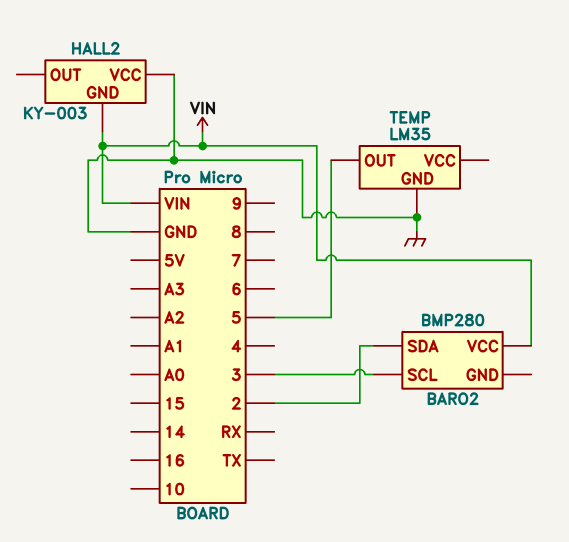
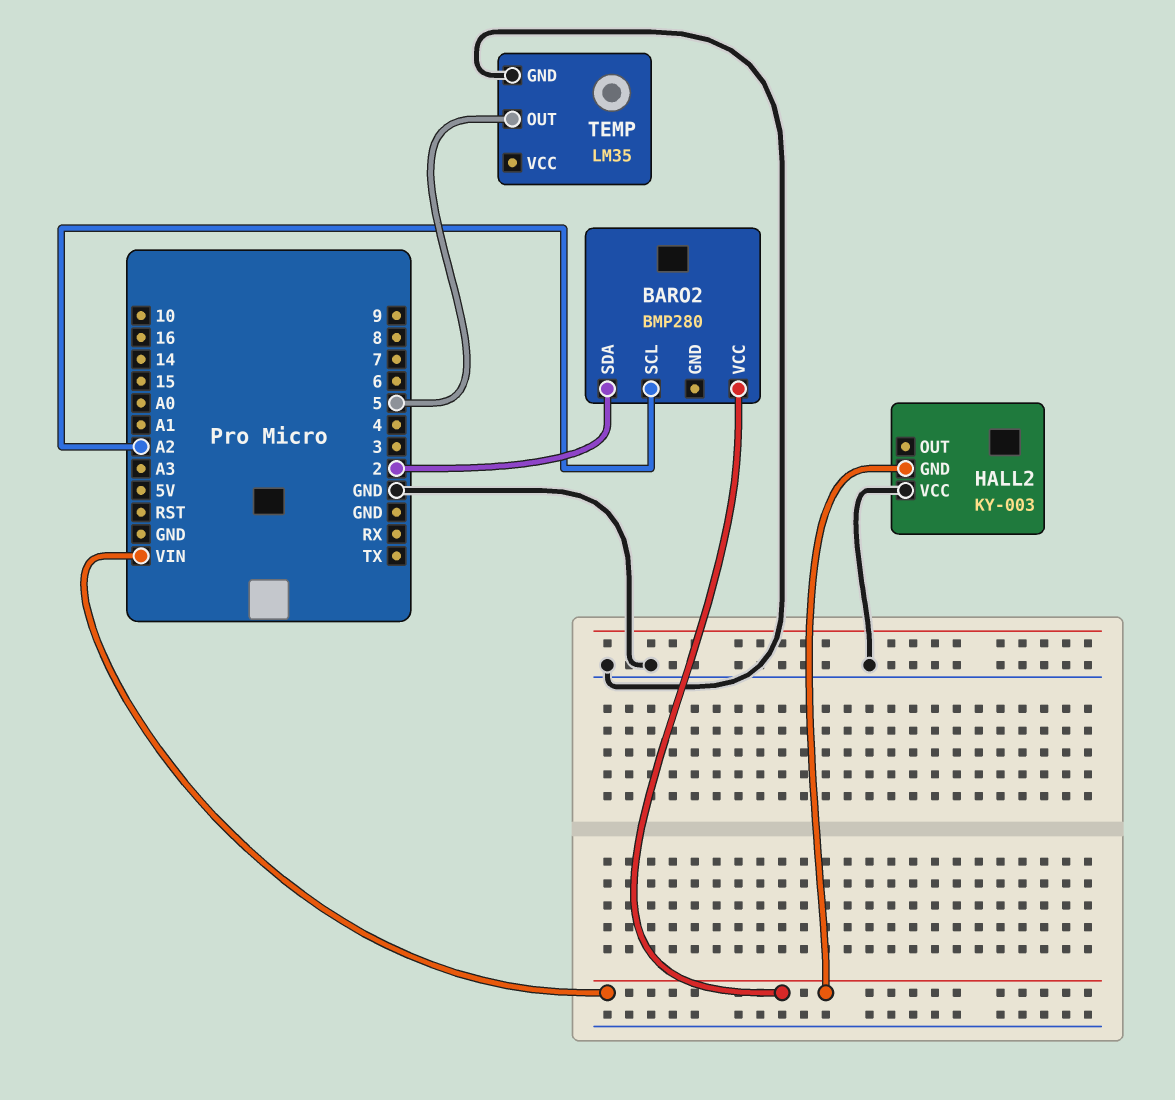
BARO2 pin SCL: 3 -> A2

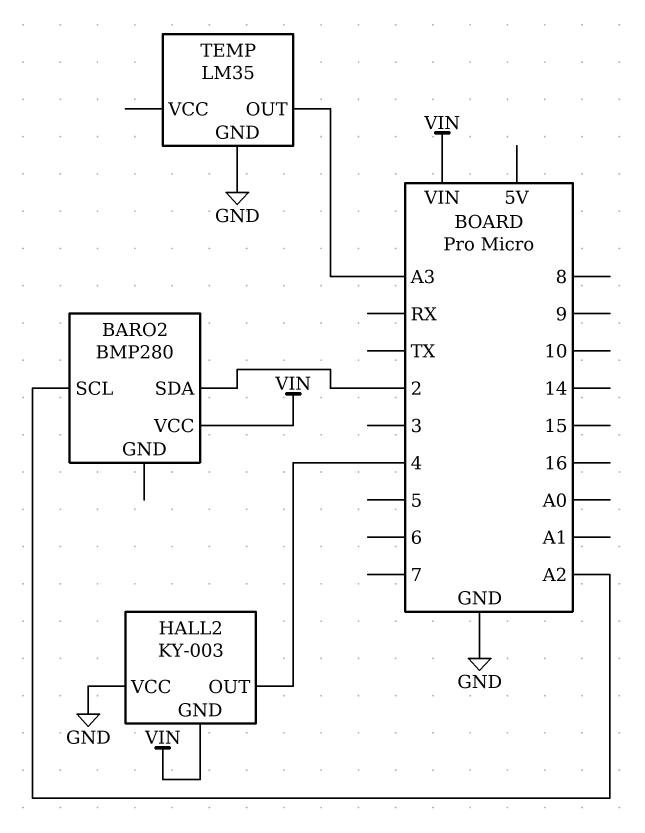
HALL2 pin OUT: none -> 4
TEMP pin OUT: 5 -> A3

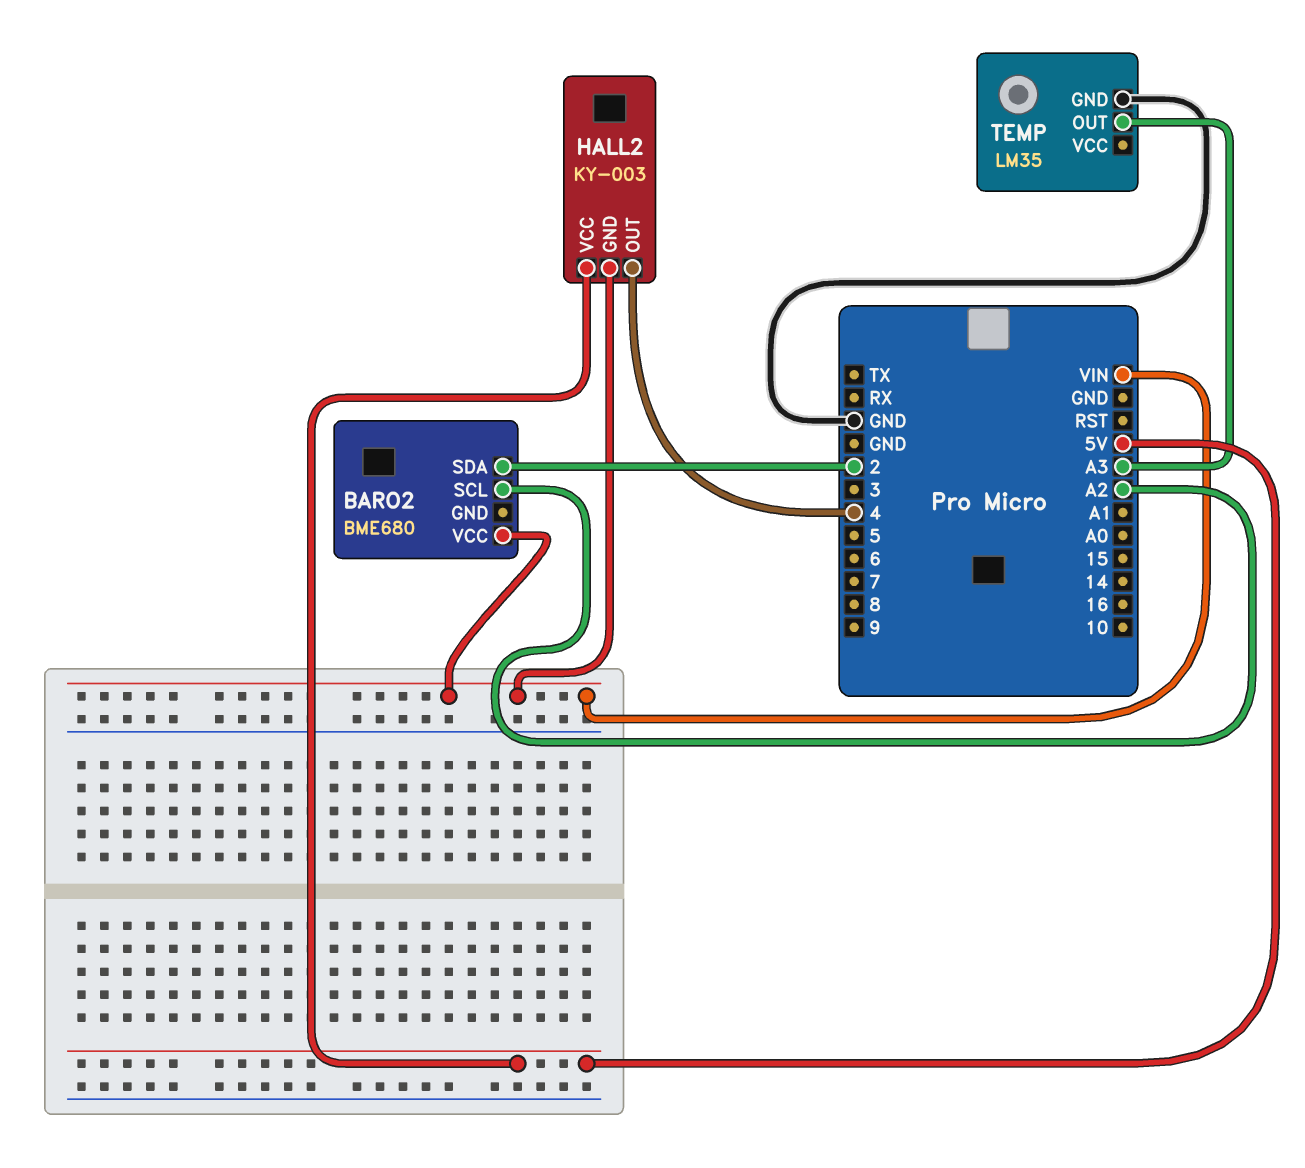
BARO2: BMP280 -> BME680
HALL2 pin VCC: GND -> 5V

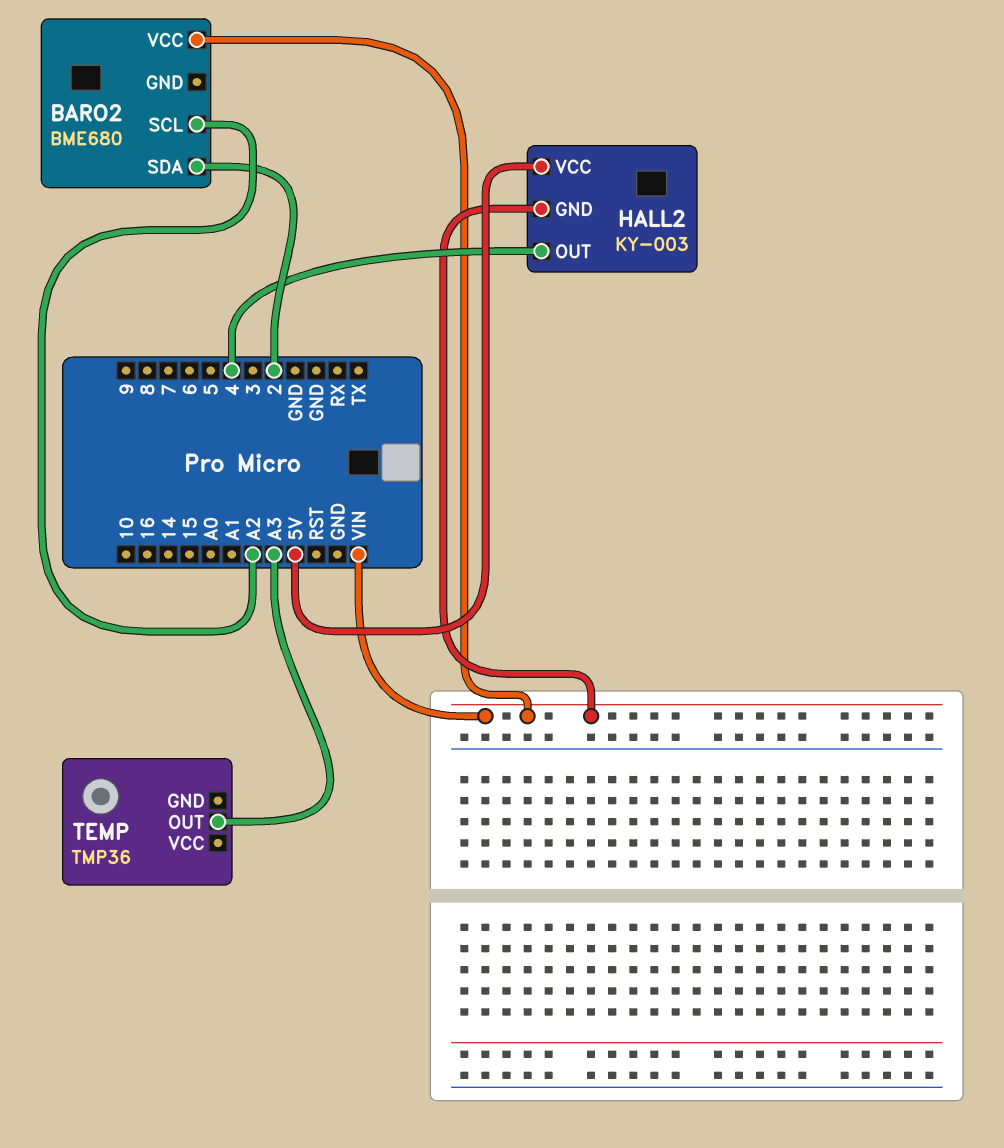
TEMP: LM35 -> TMP36
TEMP pin GND: GND -> none

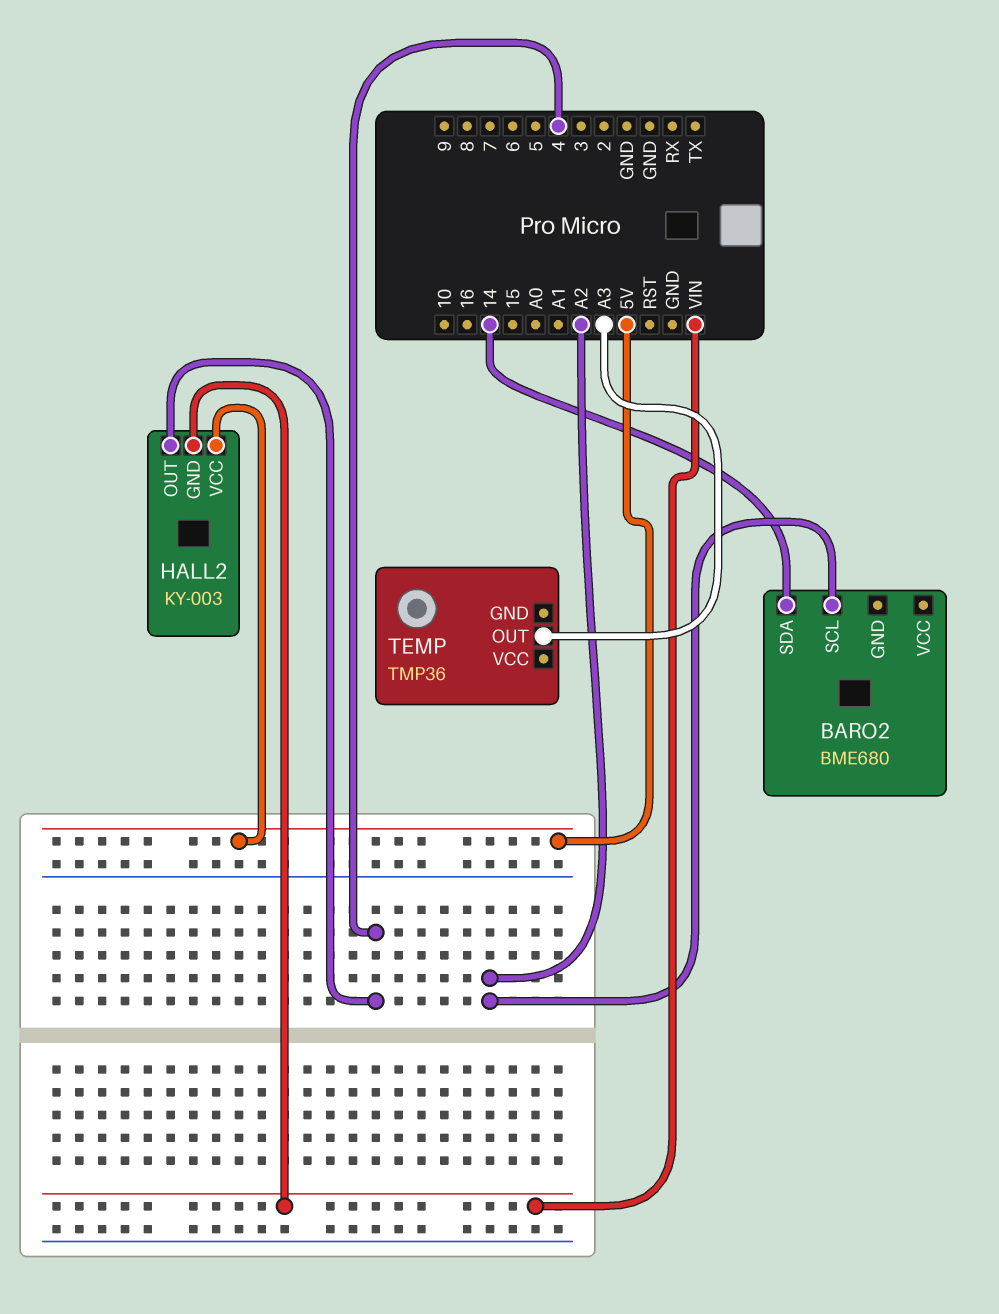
BARO2 pin SDA: 2 -> 14
BARO2 pin VCC: VIN -> none

